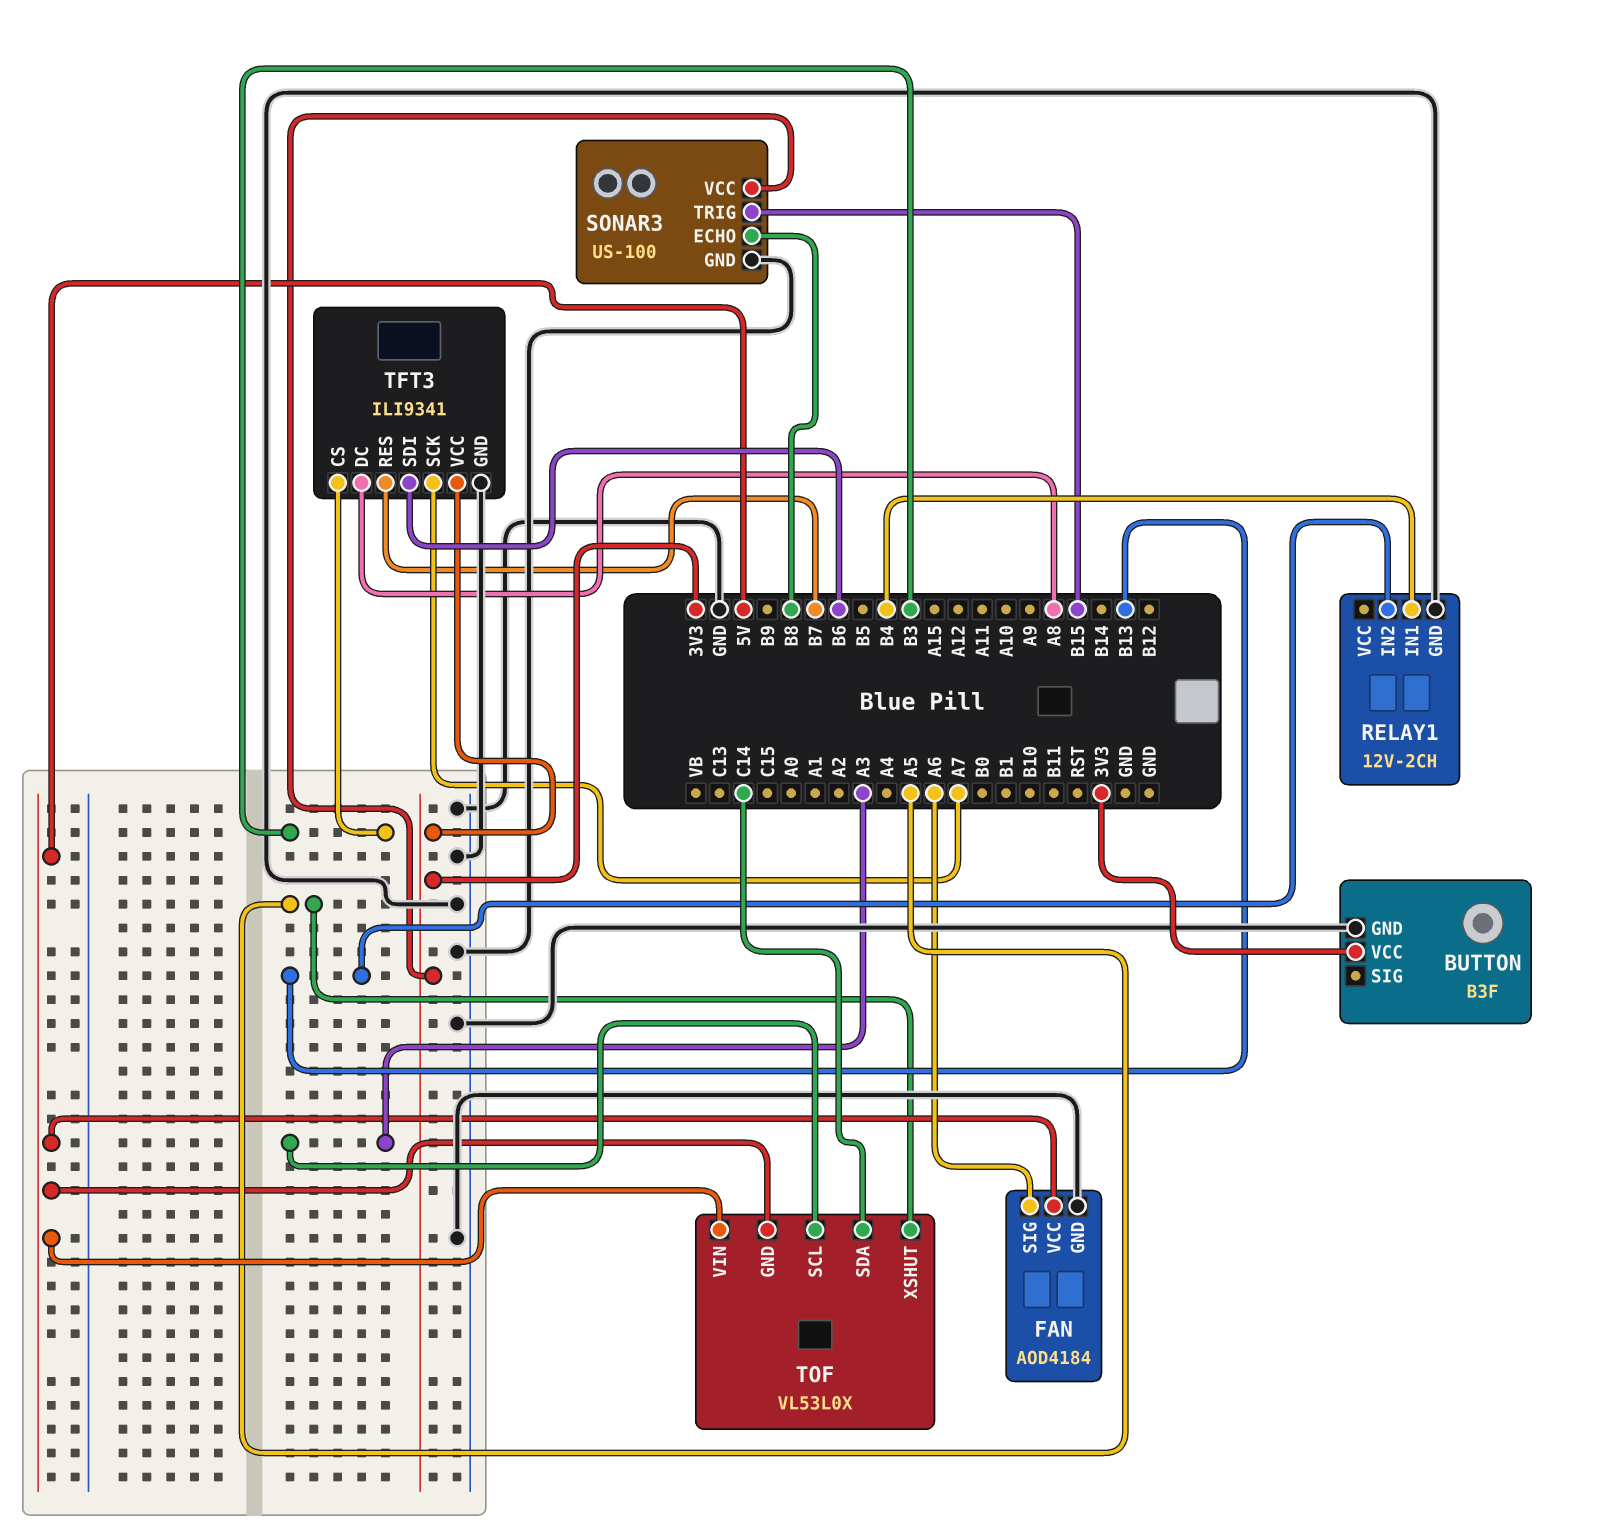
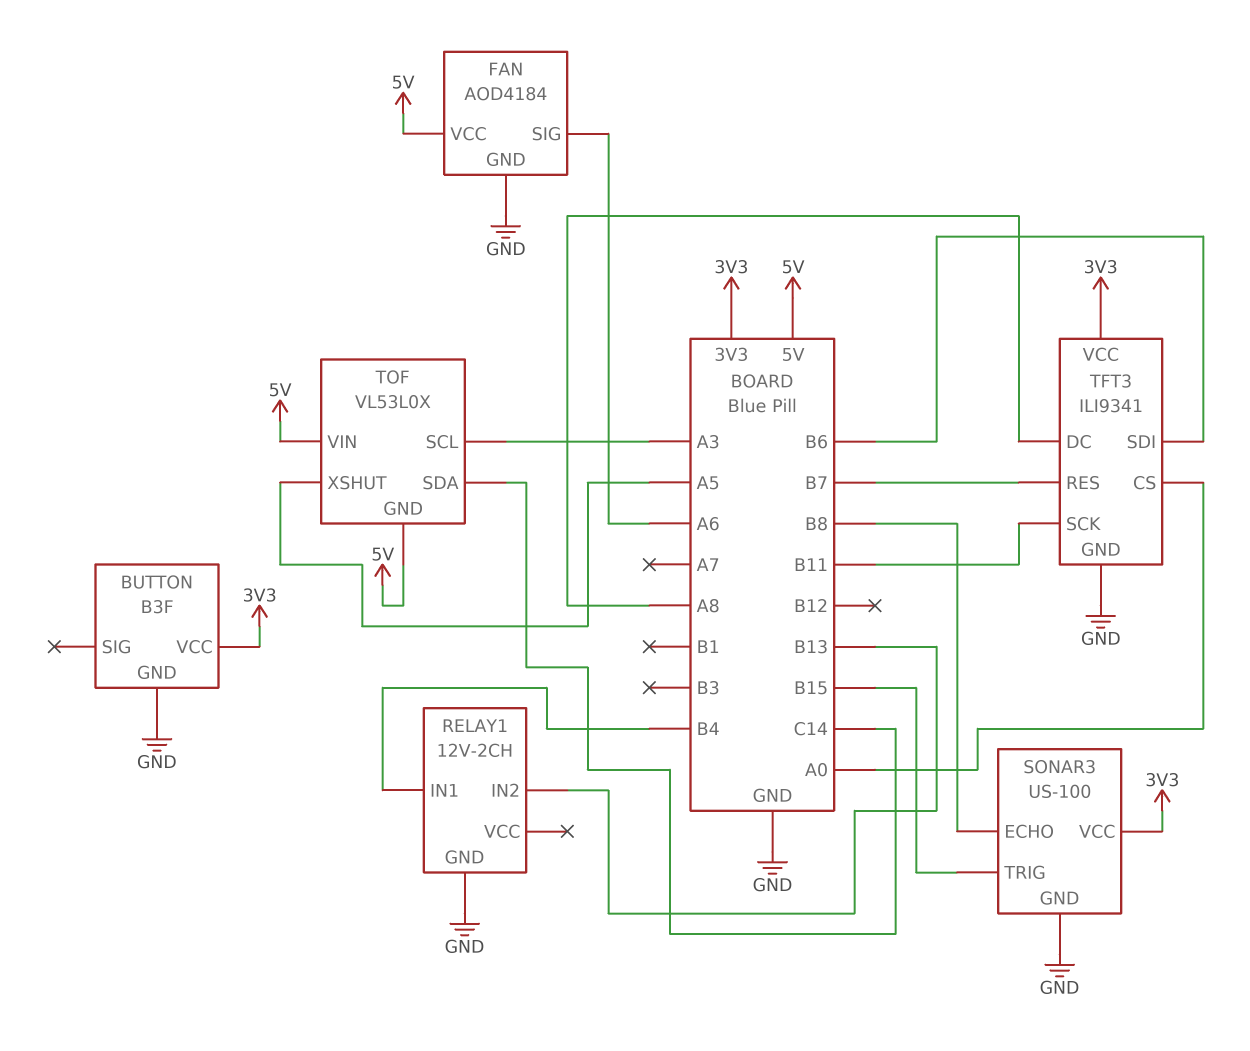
TFT3 pin CS: B3 -> A0
TFT3 pin SCK: A7 -> B11

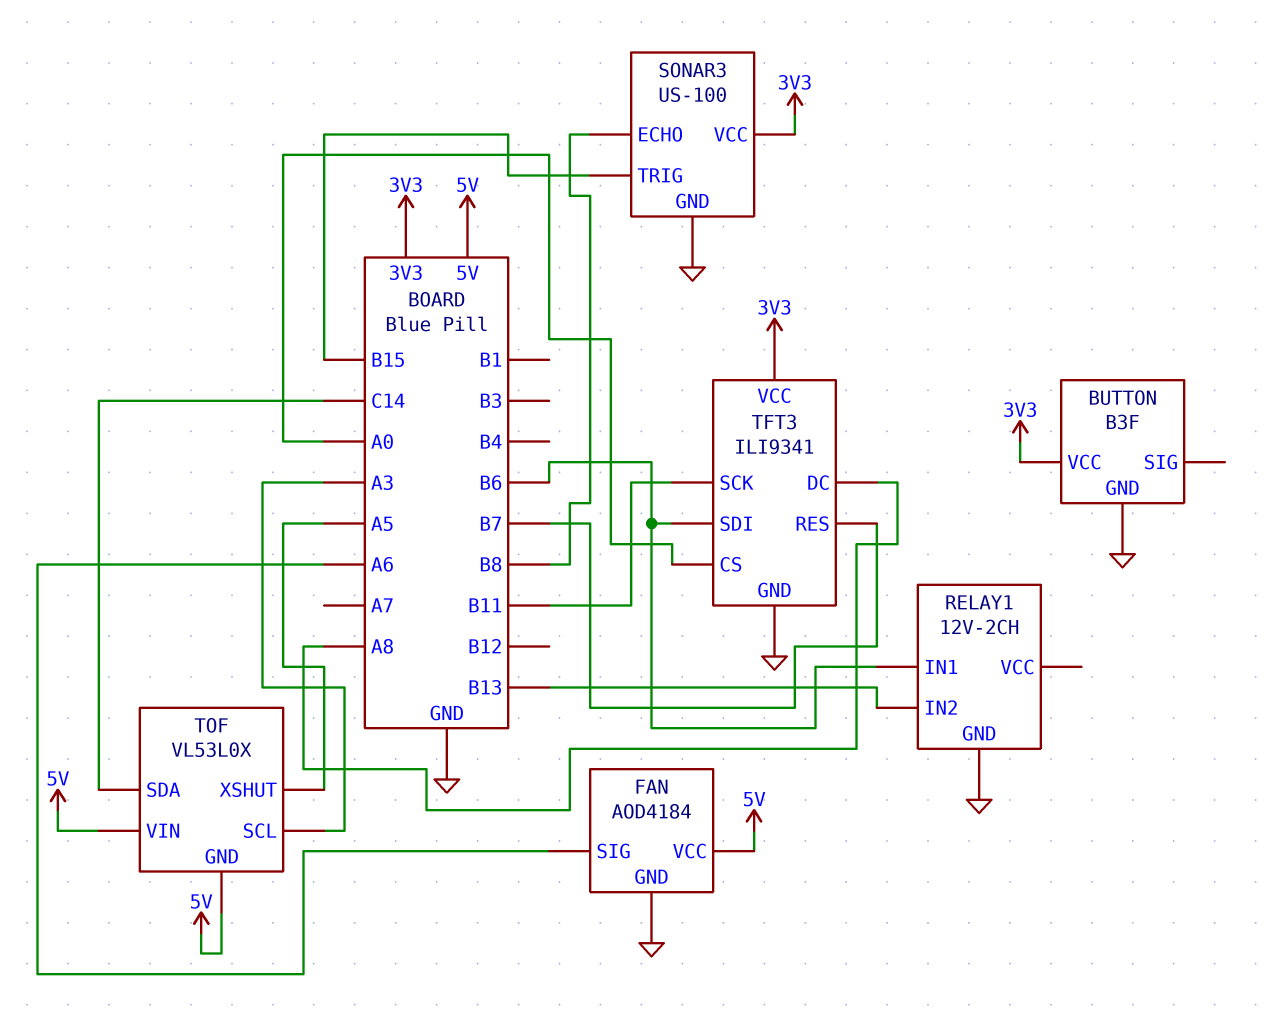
RELAY1 pin IN1: B4 -> B6

